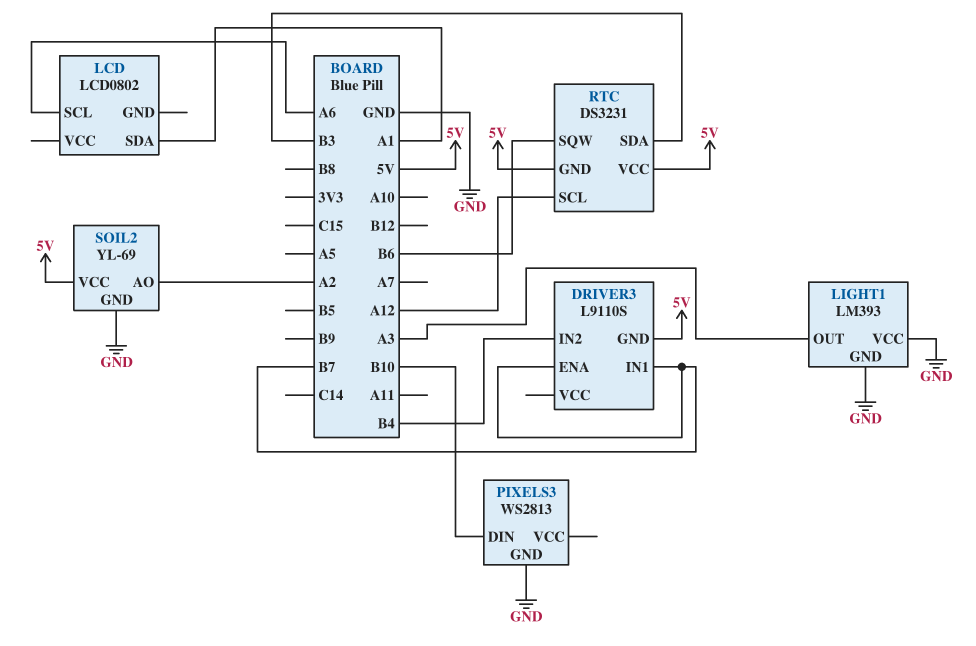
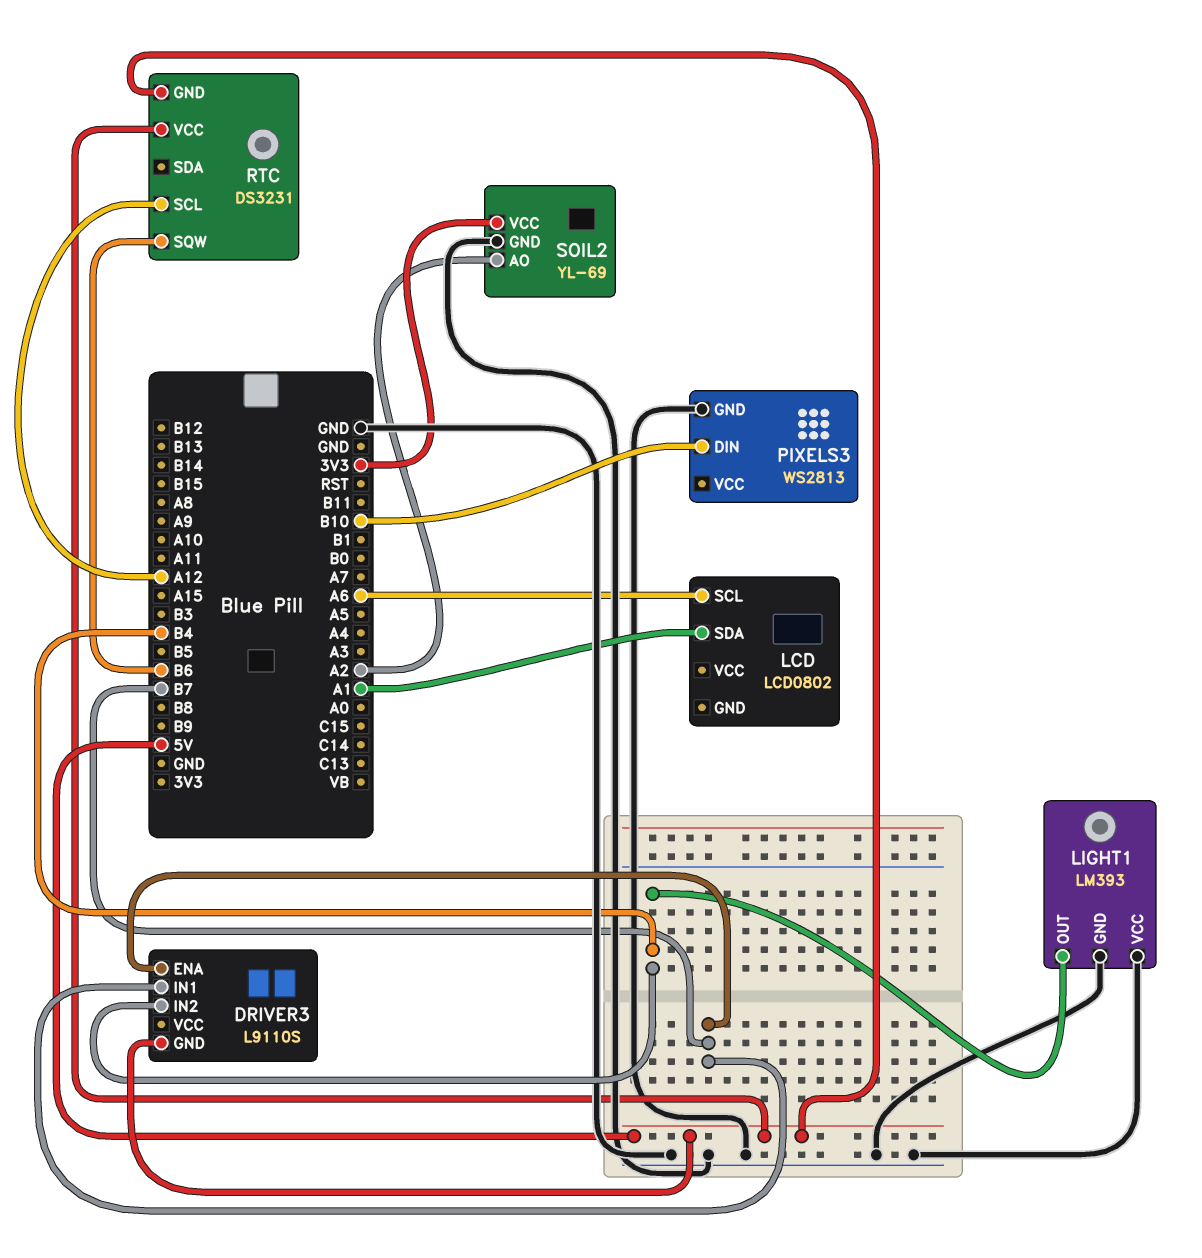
LIGHT1 pin OUT: A3 -> B4
RTC pin SDA: B3 -> none
SOIL2 pin VCC: 5V -> 3V3

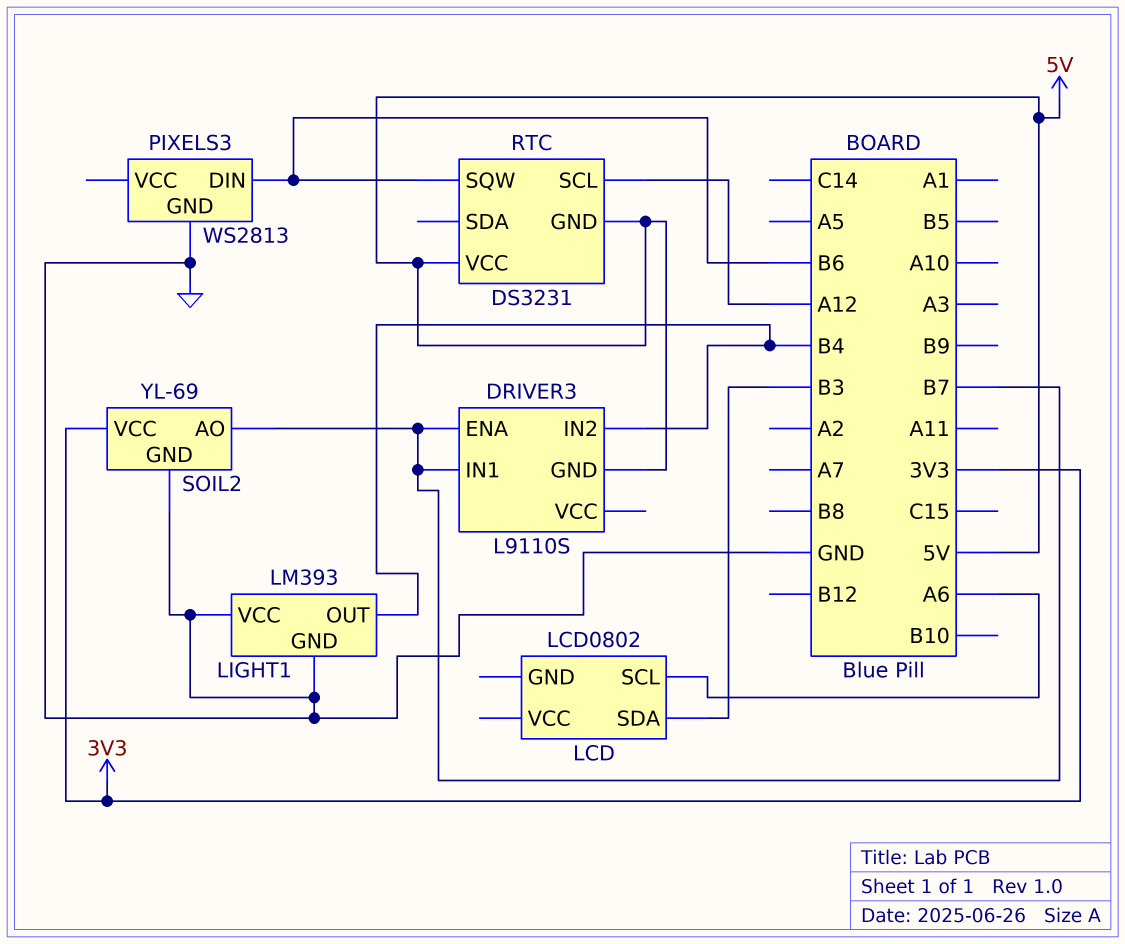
LCD pin SDA: A1 -> B3
PIXELS3 pin DIN: B10 -> B6
SOIL2 pin AO: A2 -> B7

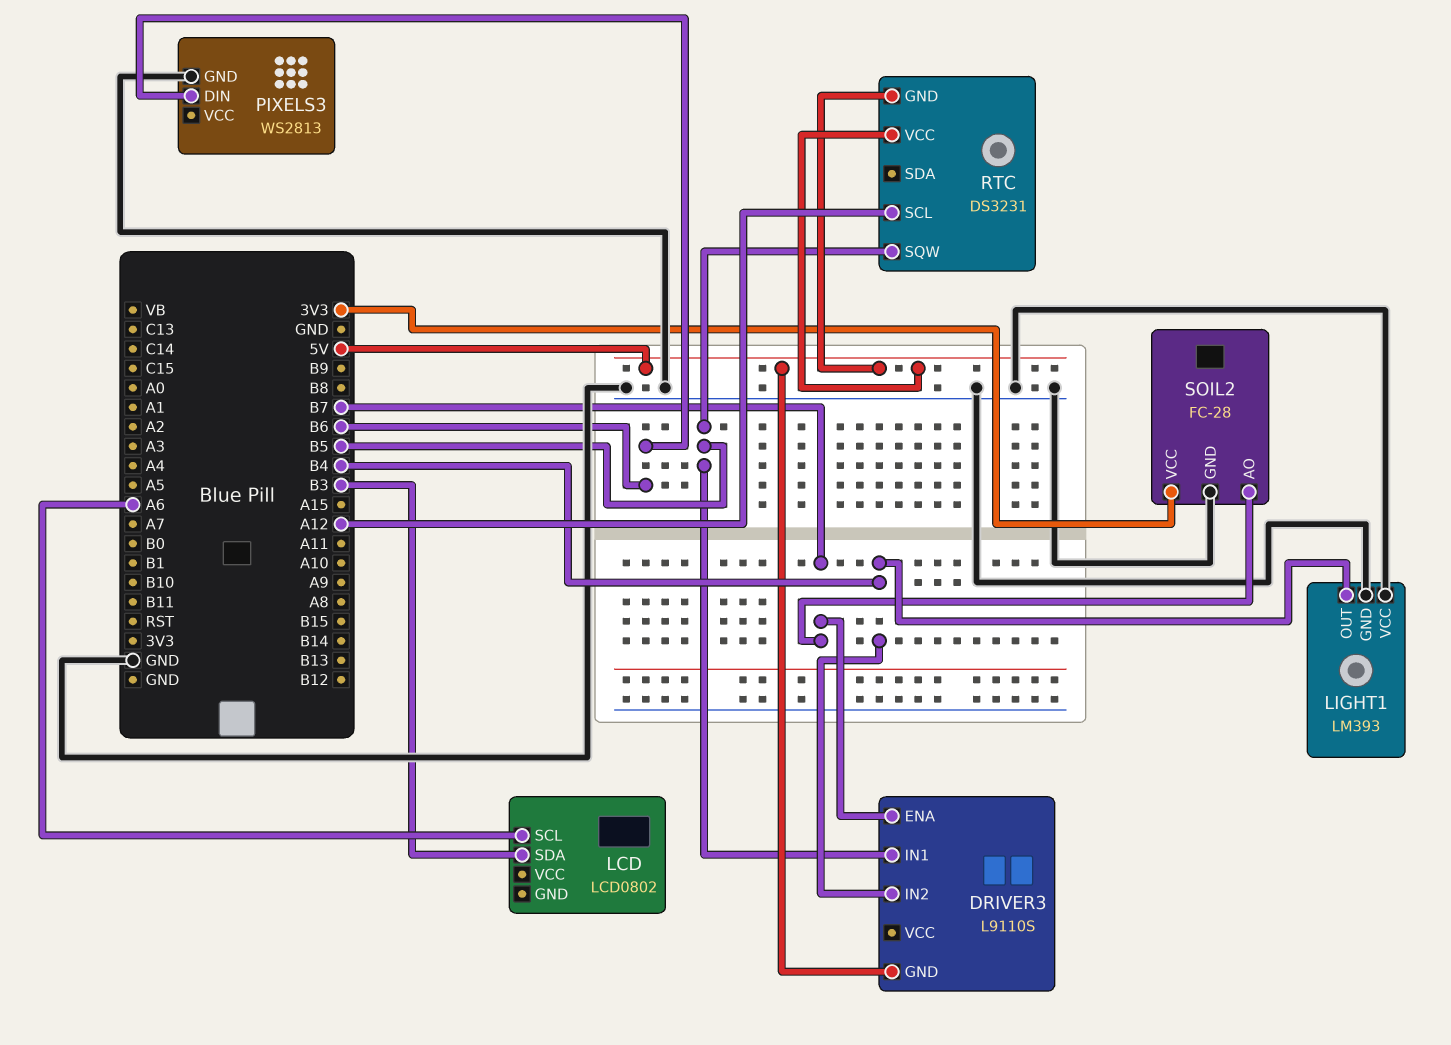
DRIVER3 pin IN1: B7 -> B5
RTC pin SQW: B6 -> B5
SOIL2: YL-69 -> FC-28

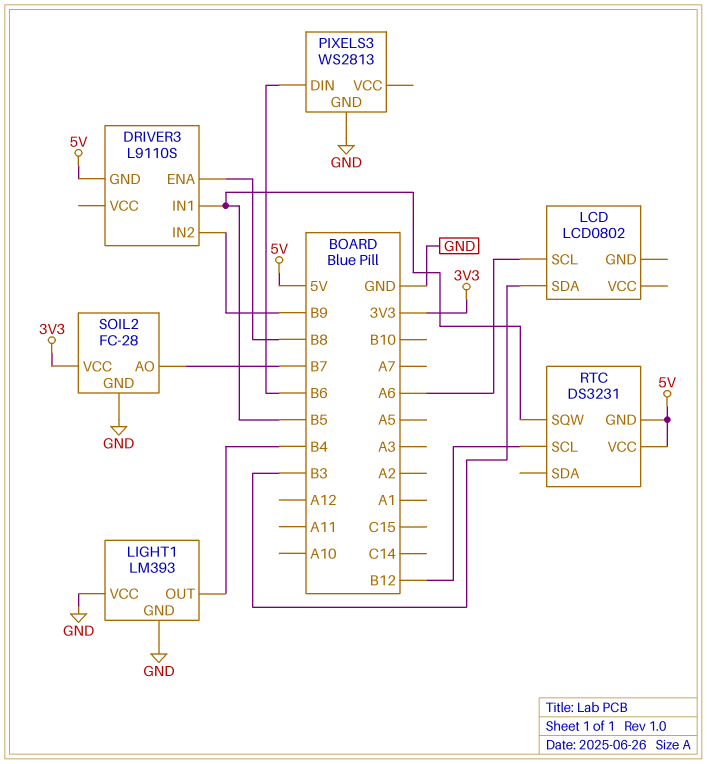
DRIVER3 pin ENA: B7 -> B8
DRIVER3 pin IN2: B4 -> B9
RTC pin SCL: A12 -> B12

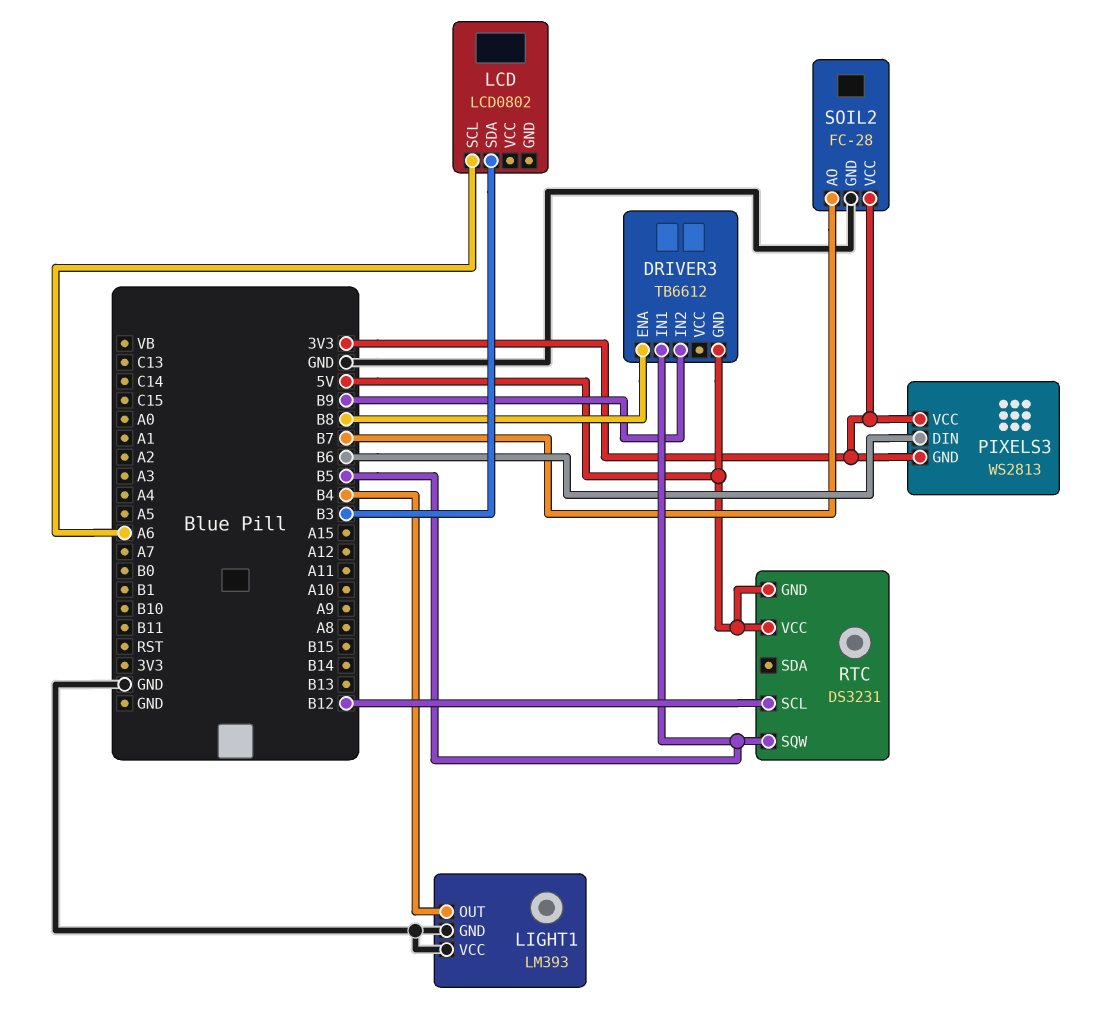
DRIVER3: L9110S -> TB6612
PIXELS3 pin GND: GND -> 3V3
PIXELS3 pin VCC: none -> 3V3

